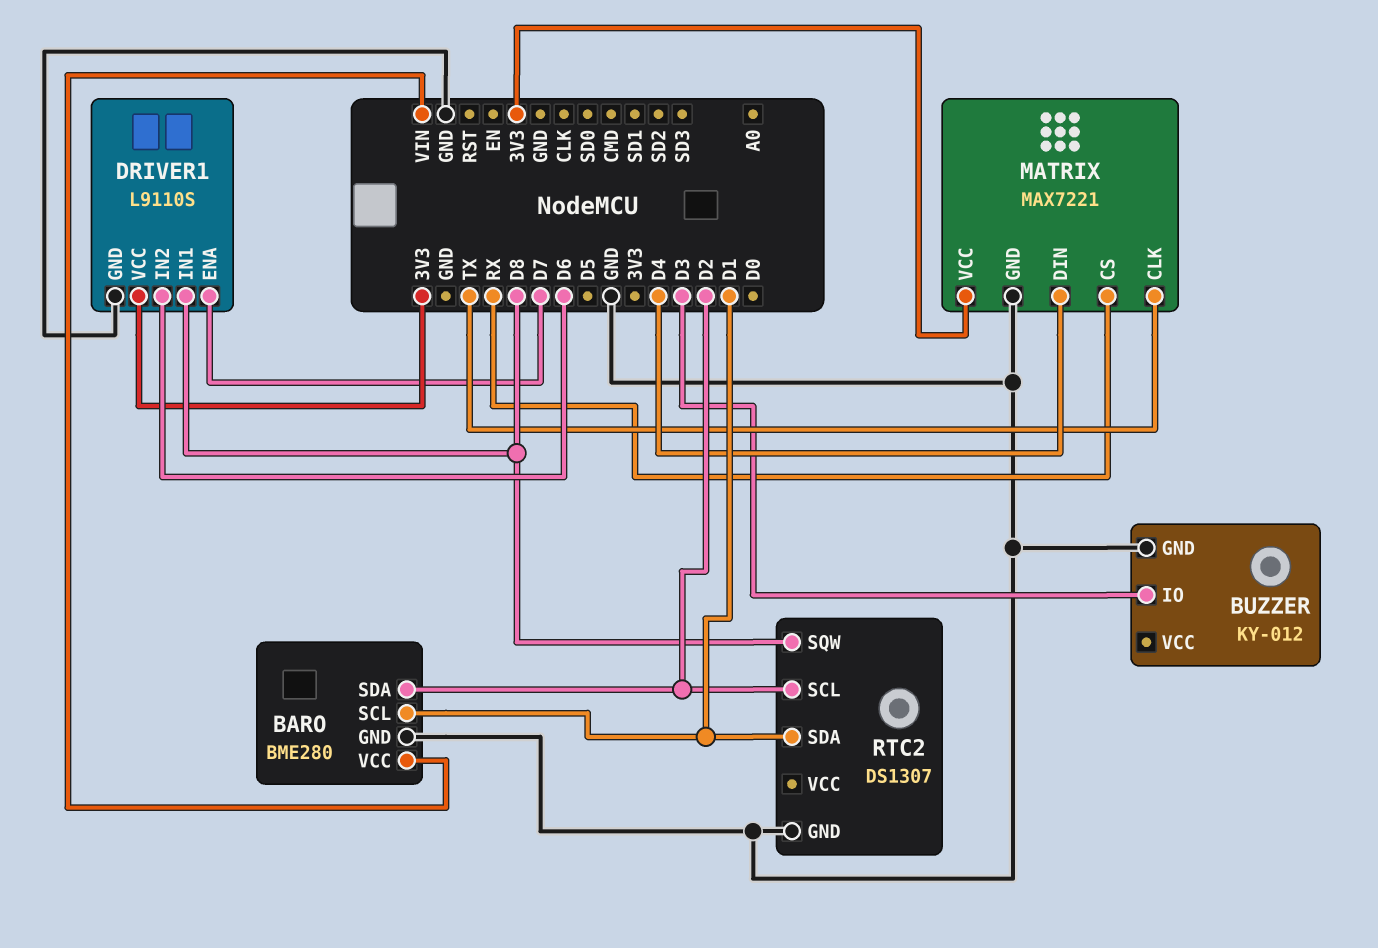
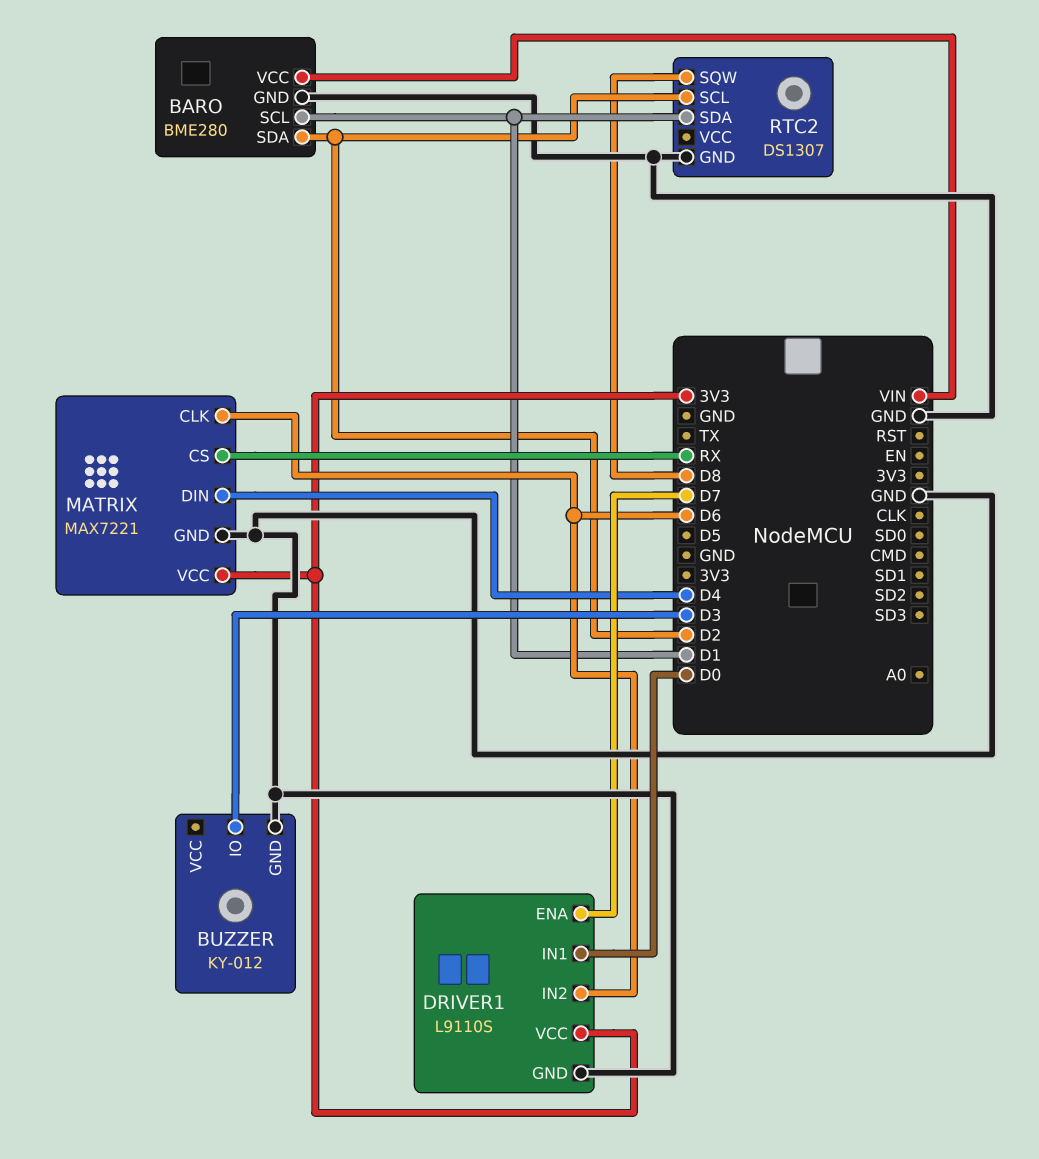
DRIVER1 pin IN1: D8 -> D0
MATRIX pin CLK: TX -> D6

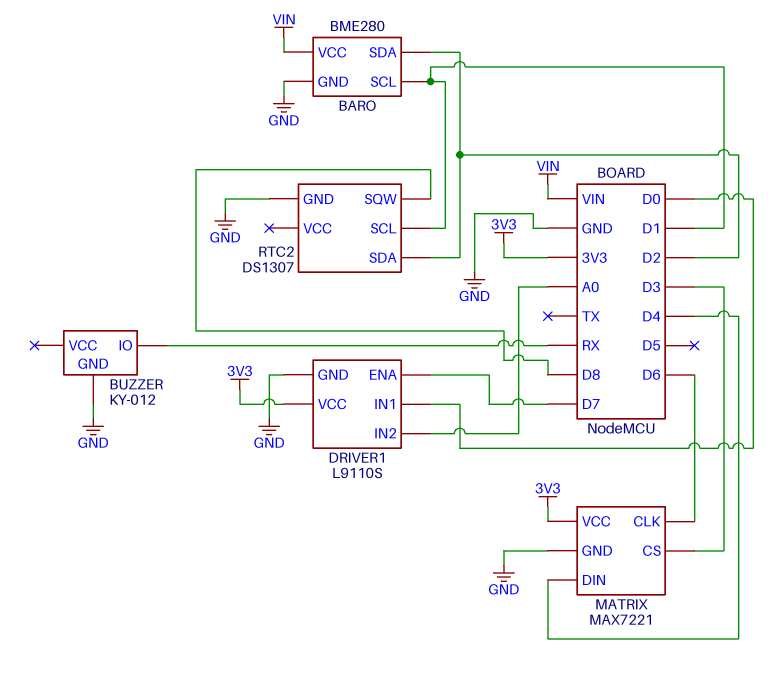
BUZZER pin IO: D3 -> RX
DRIVER1 pin IN2: D6 -> A0
MATRIX pin CS: RX -> D3
RTC2 pin SCL: D2 -> D1
RTC2 pin SDA: D1 -> D2

